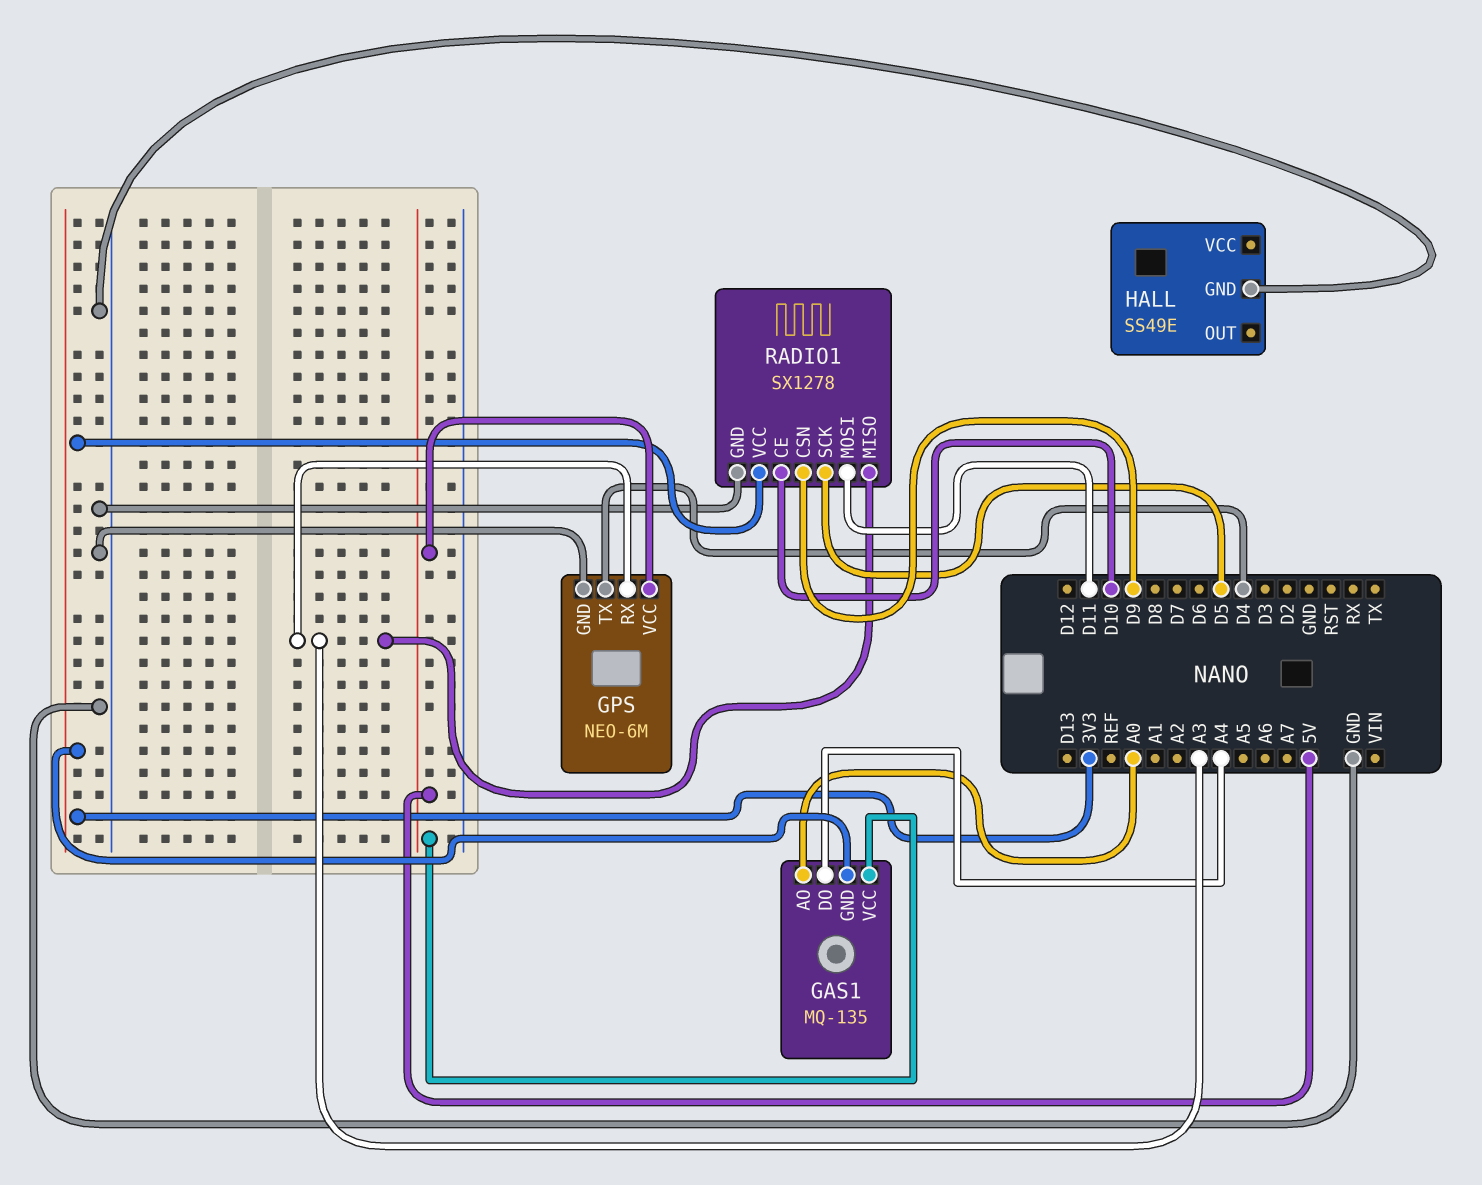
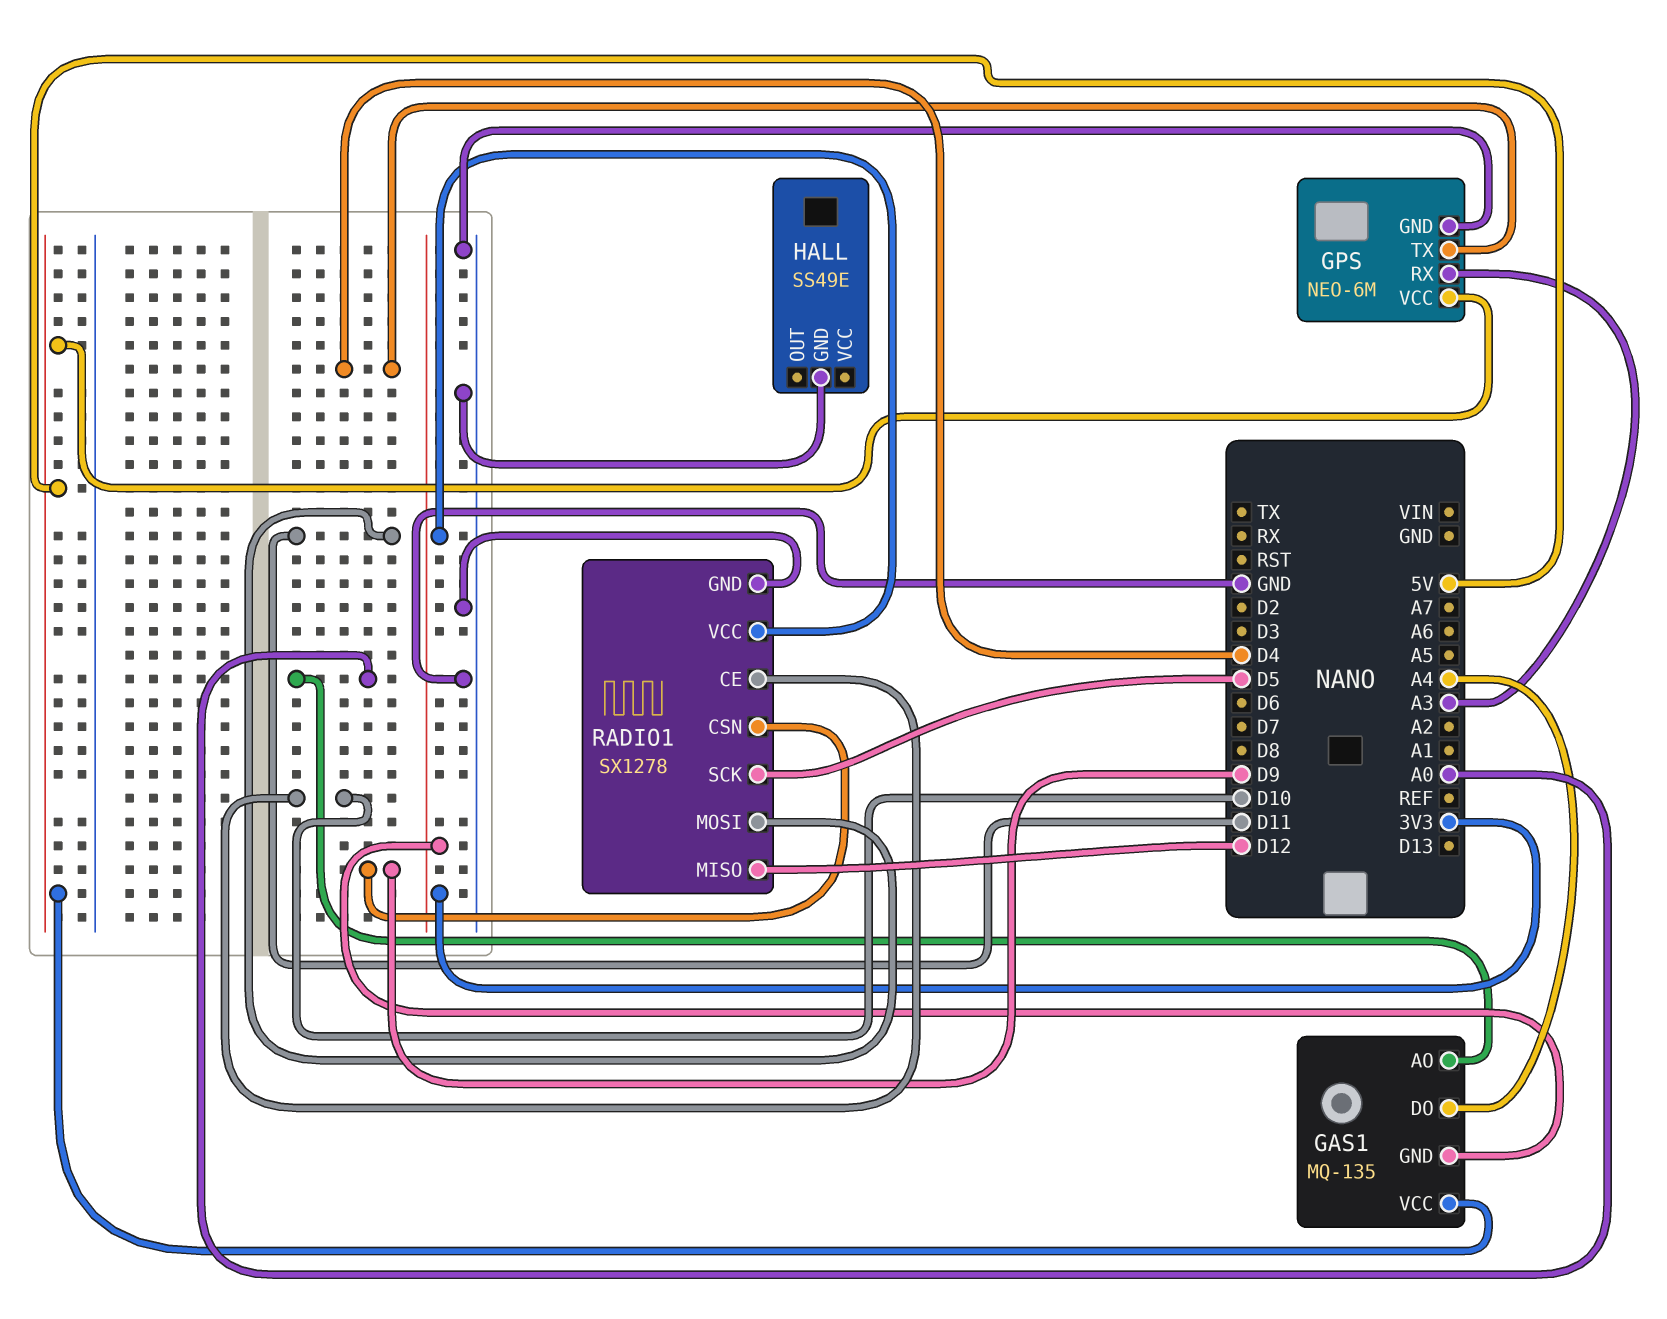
RADIO1 pin MISO: A3 -> D12

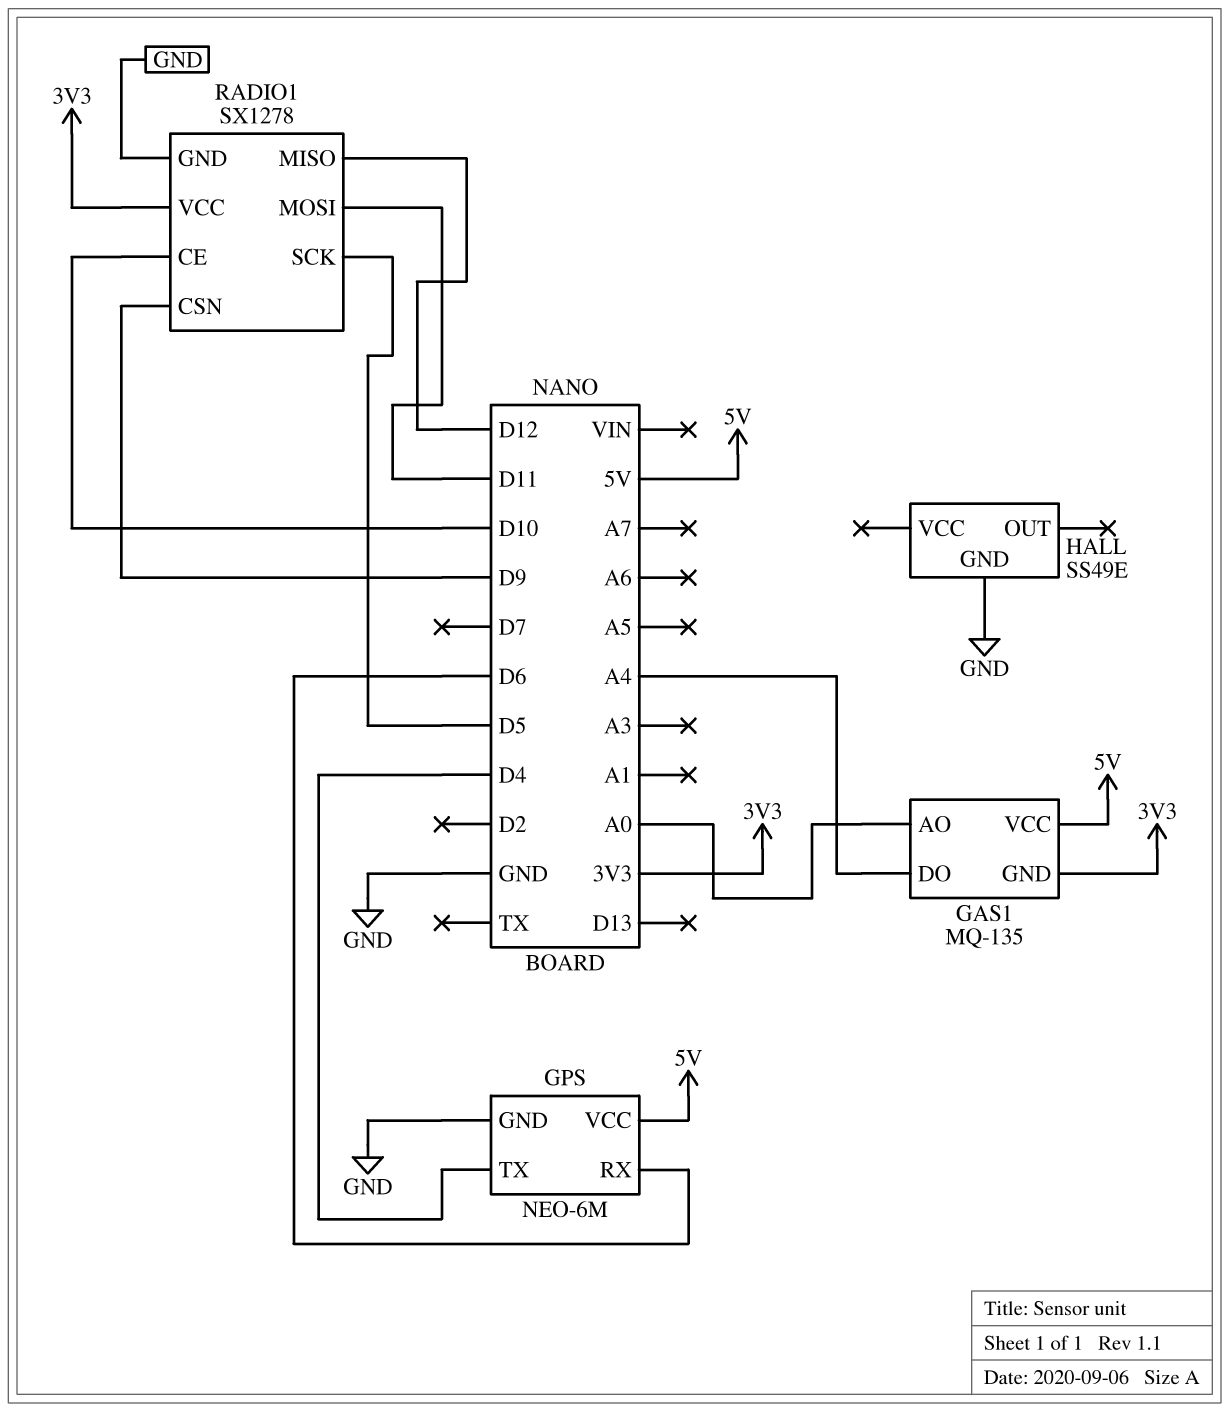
GPS pin RX: A3 -> D6

